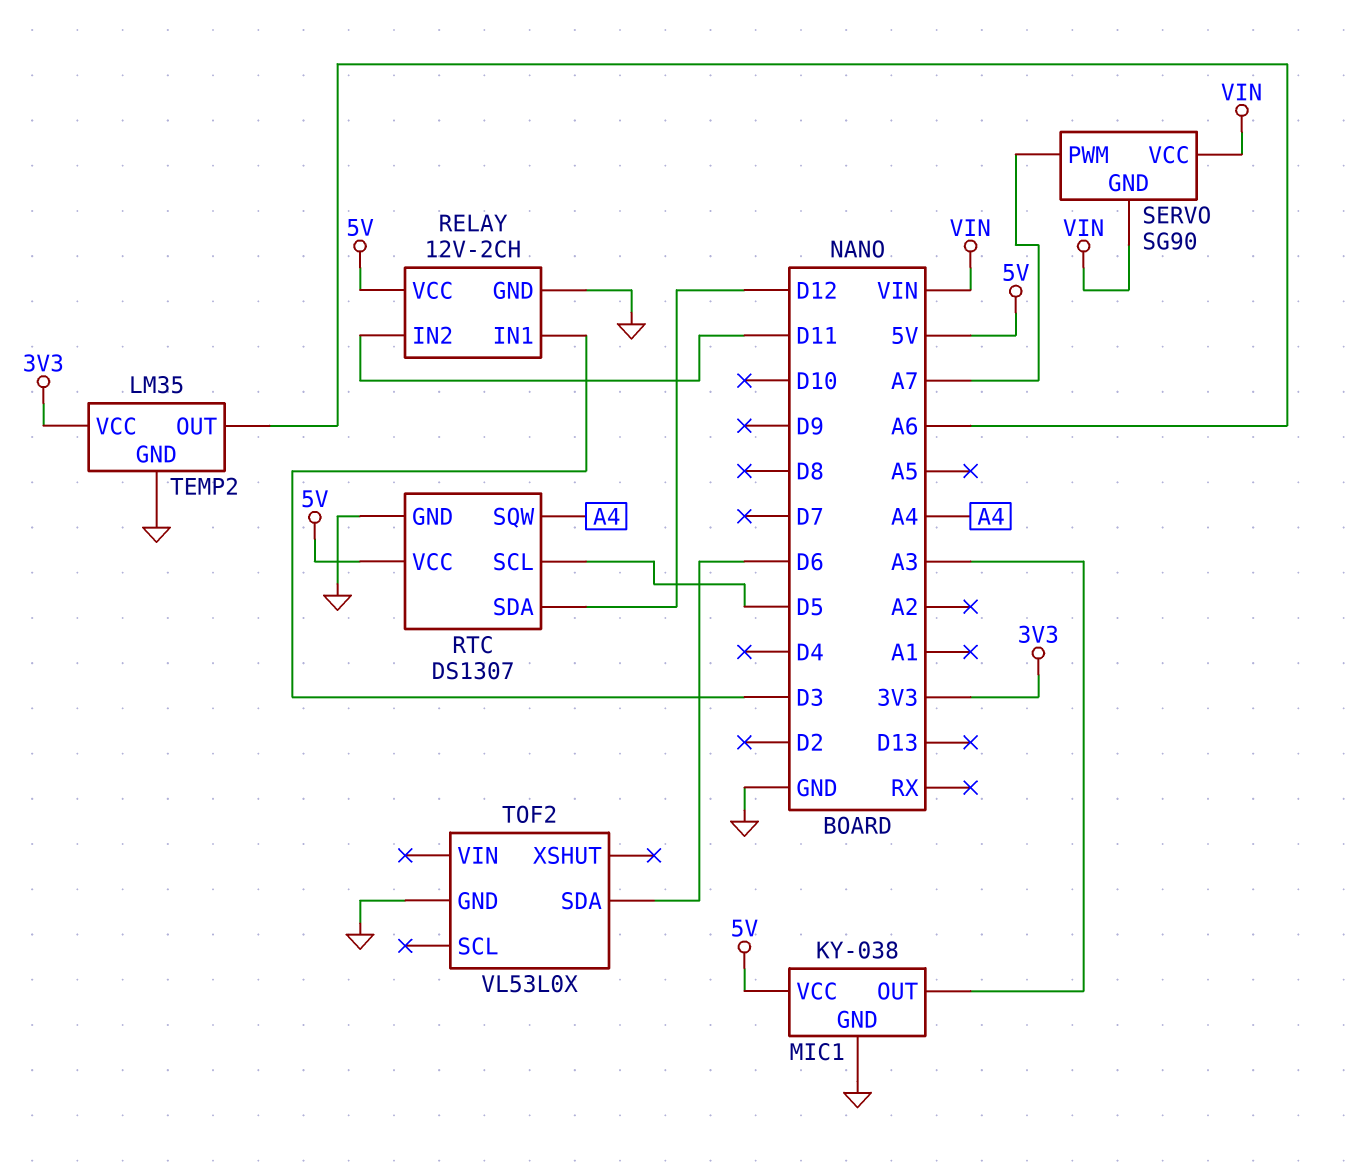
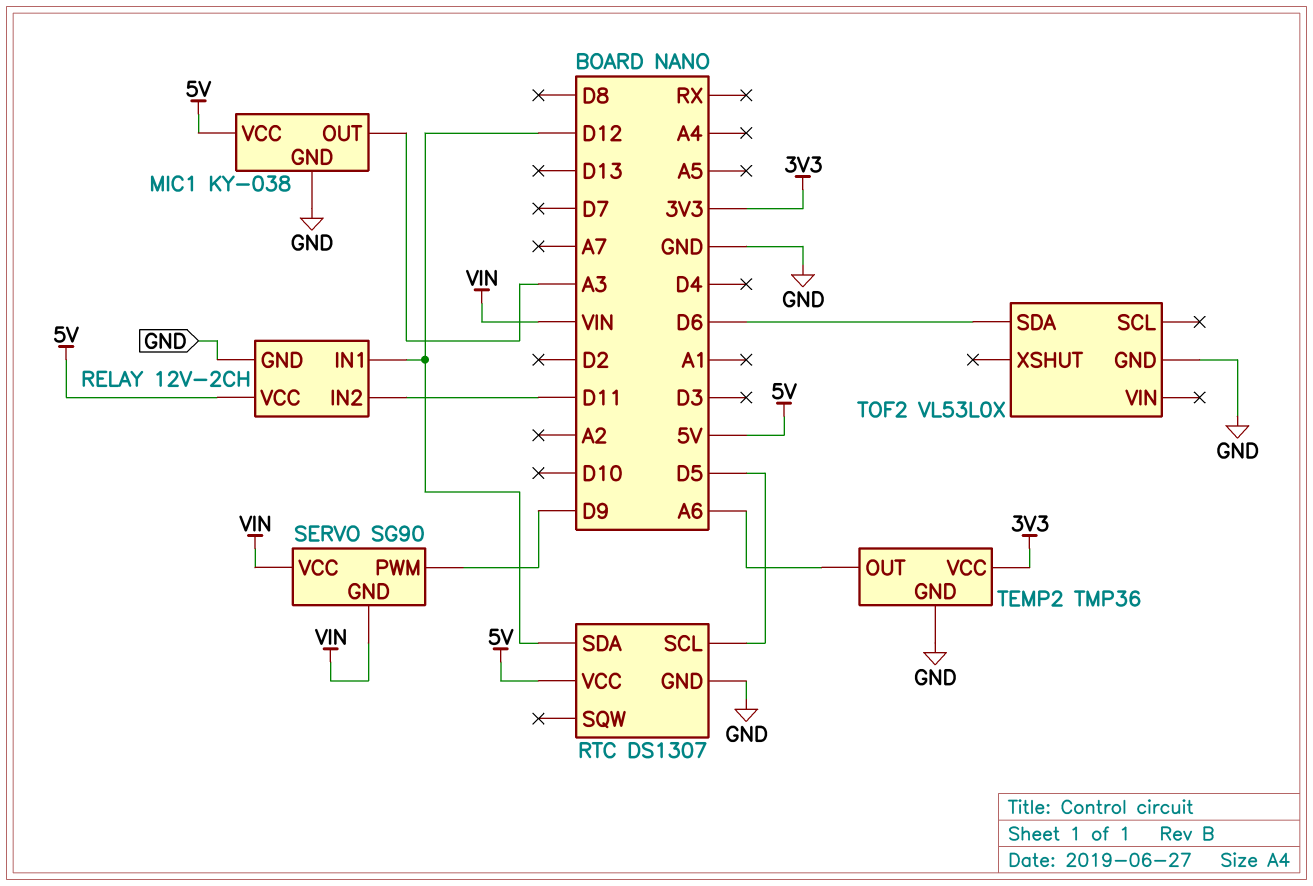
RELAY pin IN1: D3 -> D12
RTC pin SQW: A4 -> none
SERVO pin PWM: A7 -> D9
TEMP2: LM35 -> TMP36

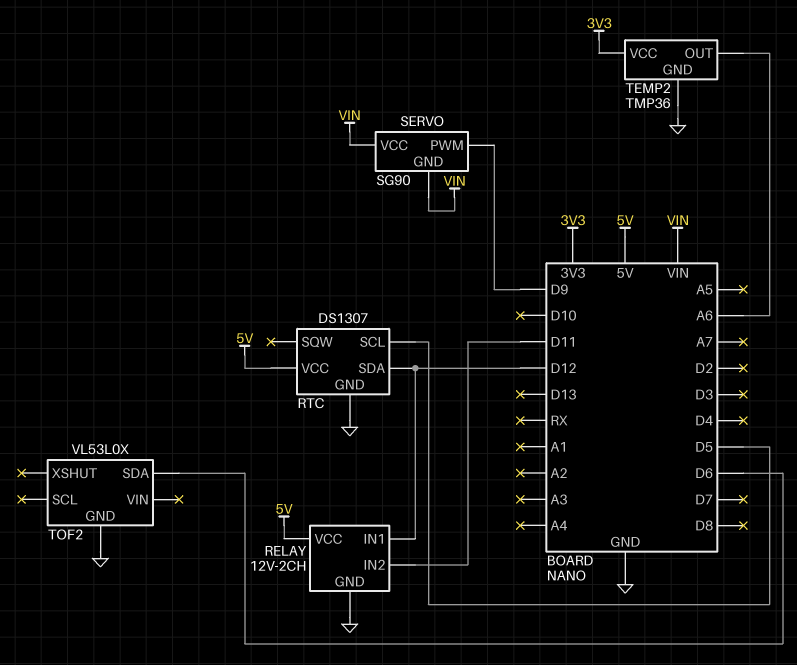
MIC1: KY-038 -> none
MIC1 pin GND: GND -> none
MIC1 pin OUT: A3 -> none
MIC1 pin VCC: 5V -> none

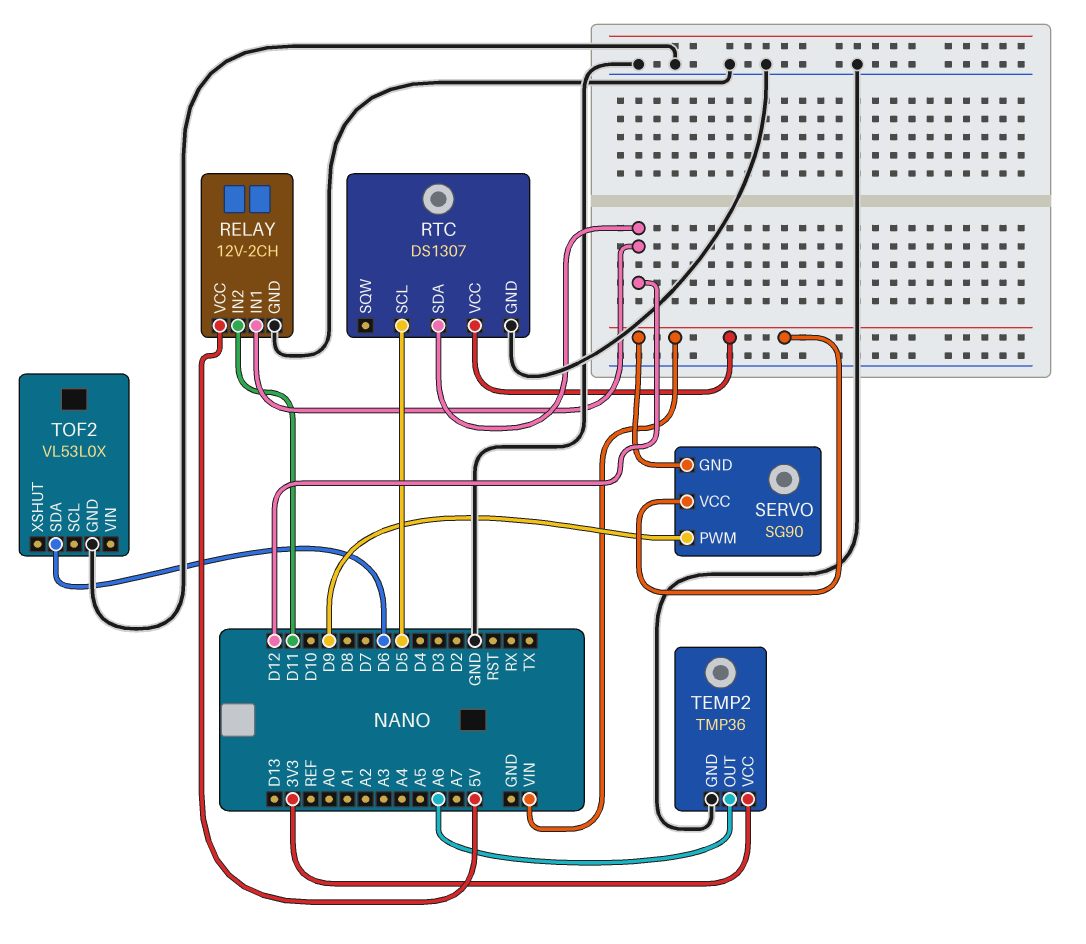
RTC pin VCC: 5V -> VIN

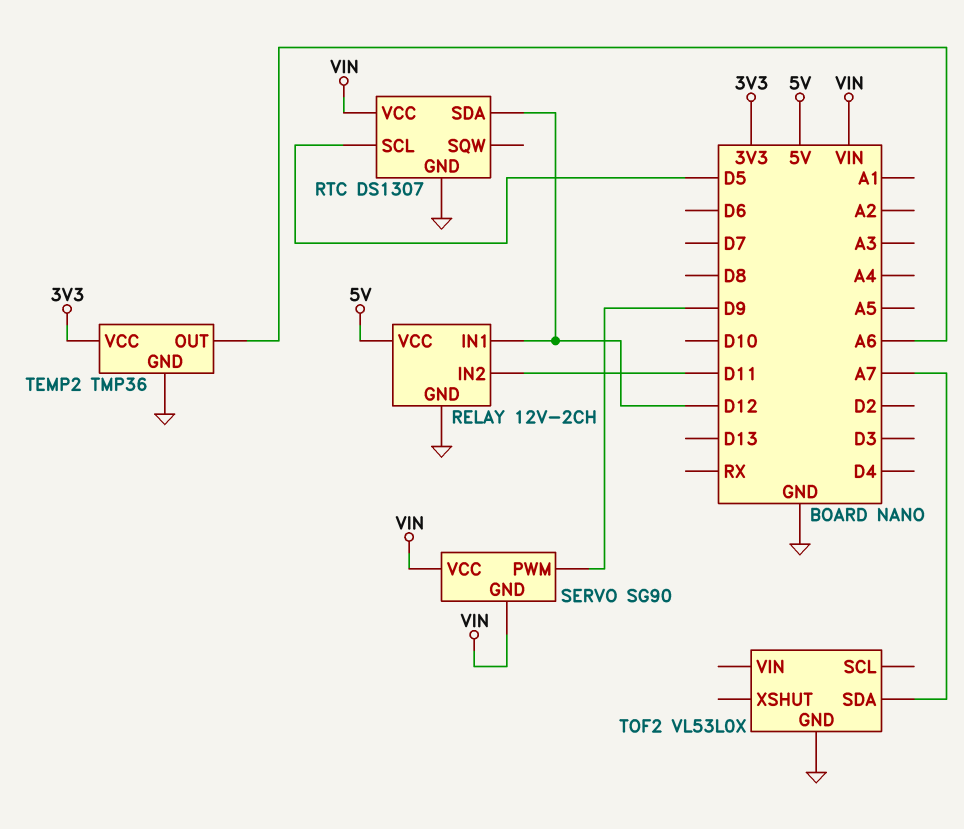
TOF2 pin SDA: D6 -> A7

